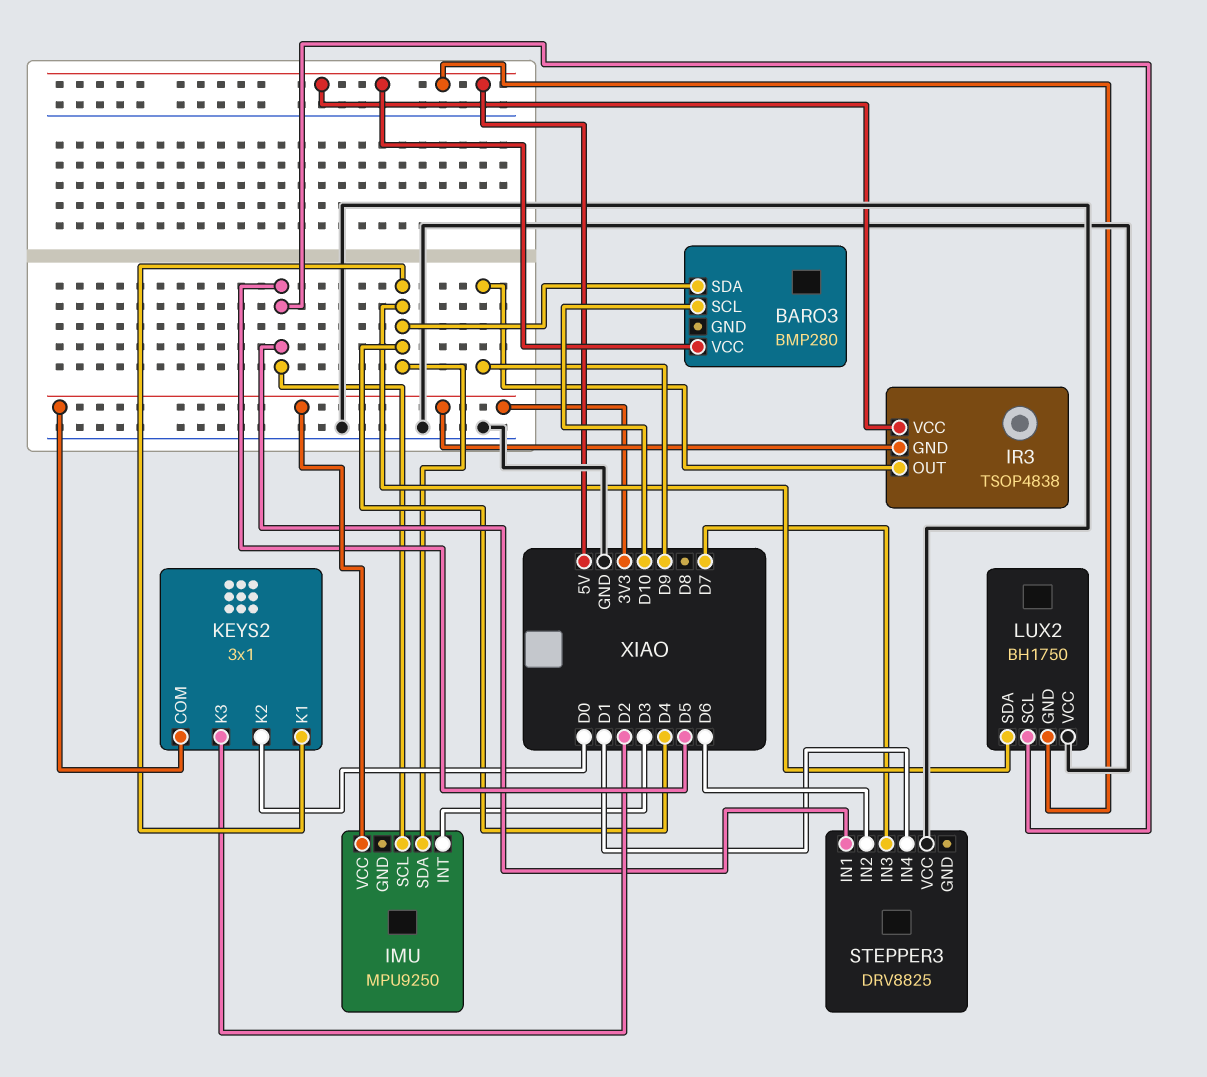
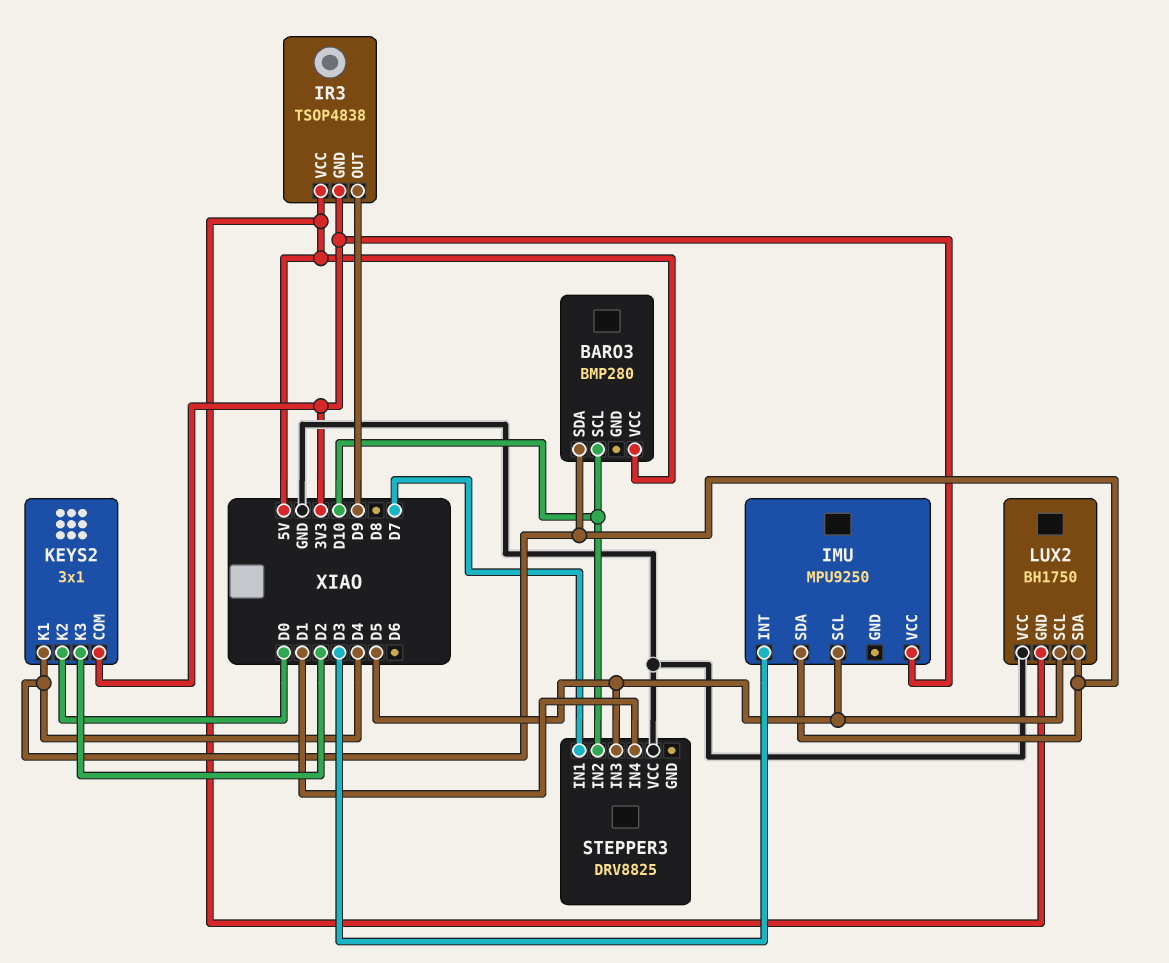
STEPPER3 pin IN1: D5 -> D7
STEPPER3 pin IN2: D6 -> D10
STEPPER3 pin IN3: D7 -> D5

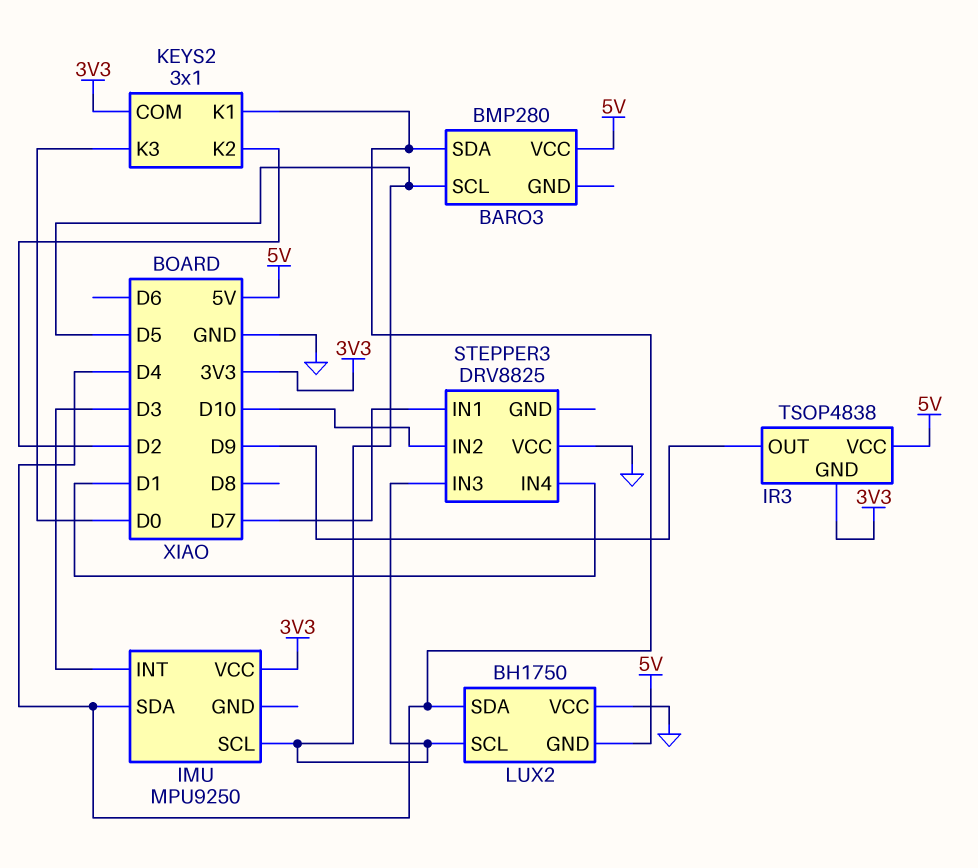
BARO3 pin SCL: D10 -> D5
KEYS2 pin K2: D0 -> D2
KEYS2 pin K3: D2 -> D0

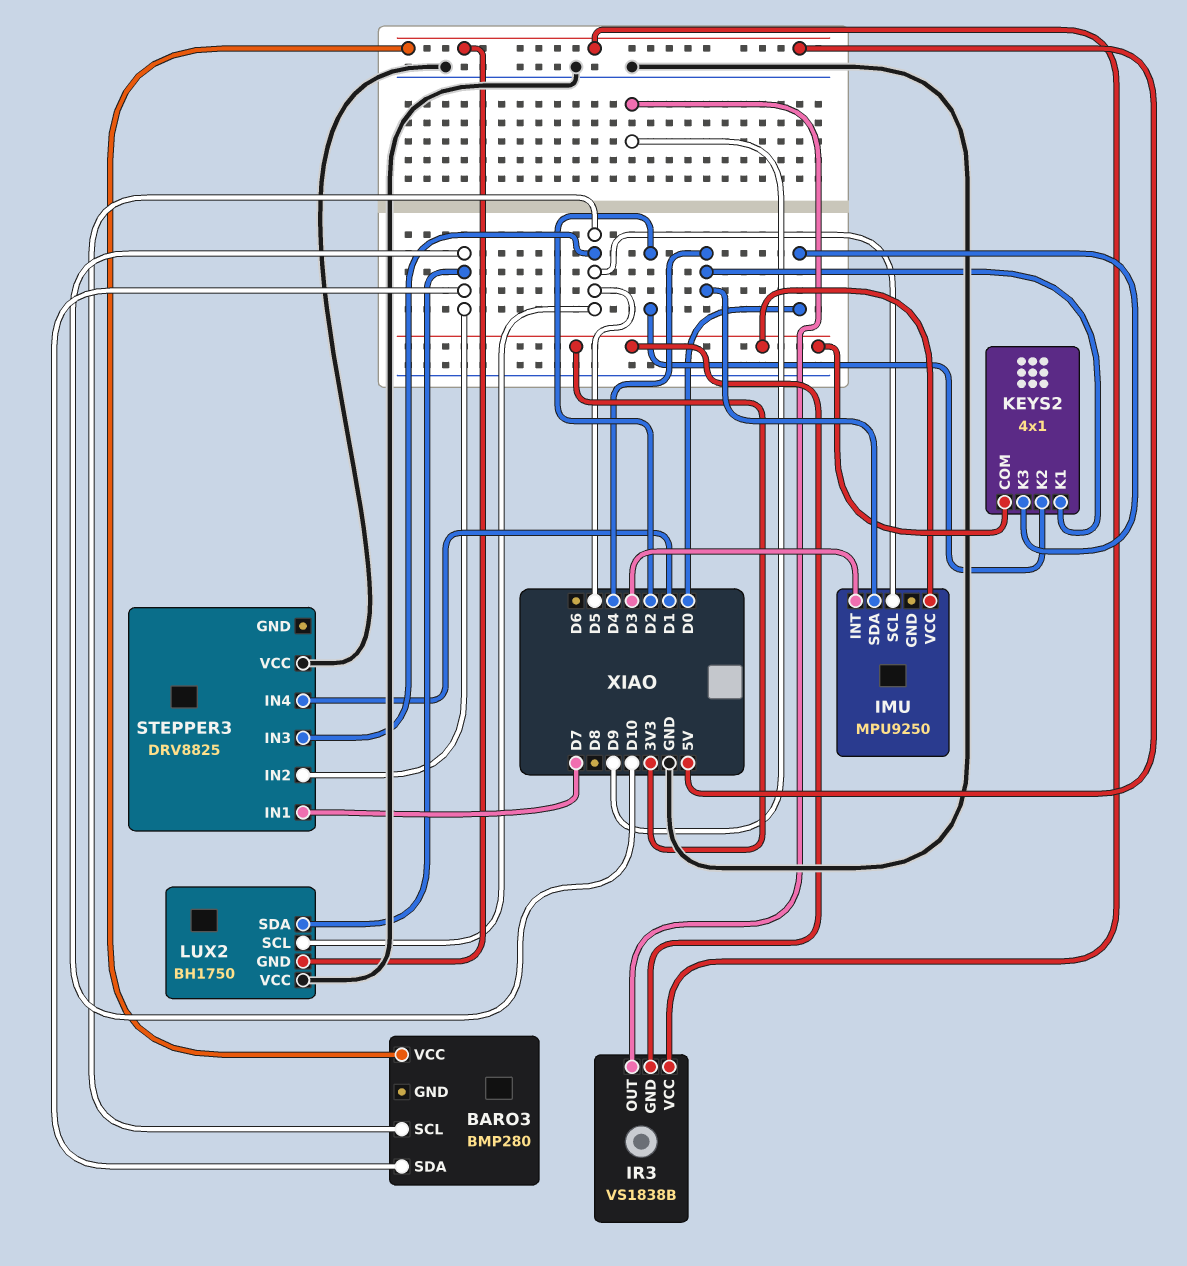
BARO3 pin SDA: D4 -> D10
IR3: TSOP4838 -> VS1838B
KEYS2: 3x1 -> 4x1
LUX2 pin SDA: D4 -> D10

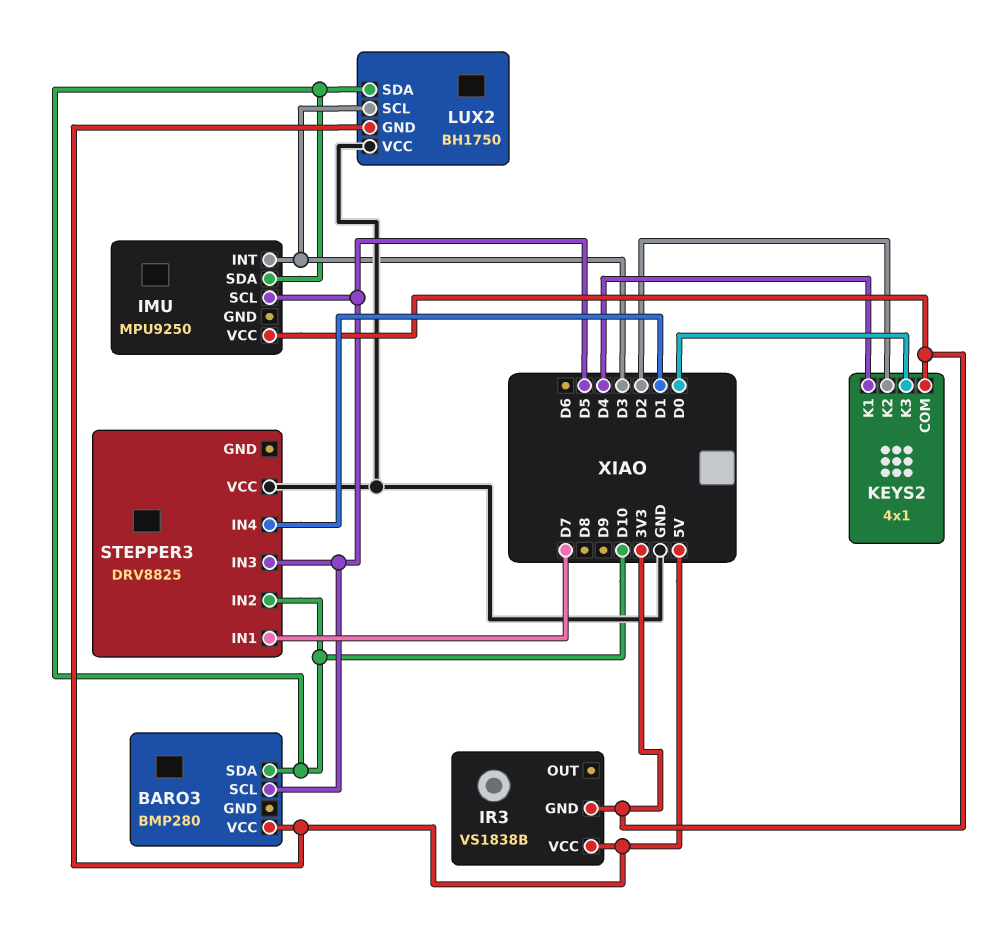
IMU pin SDA: D4 -> D10
IR3 pin OUT: D9 -> none
LUX2 pin SCL: D5 -> D3

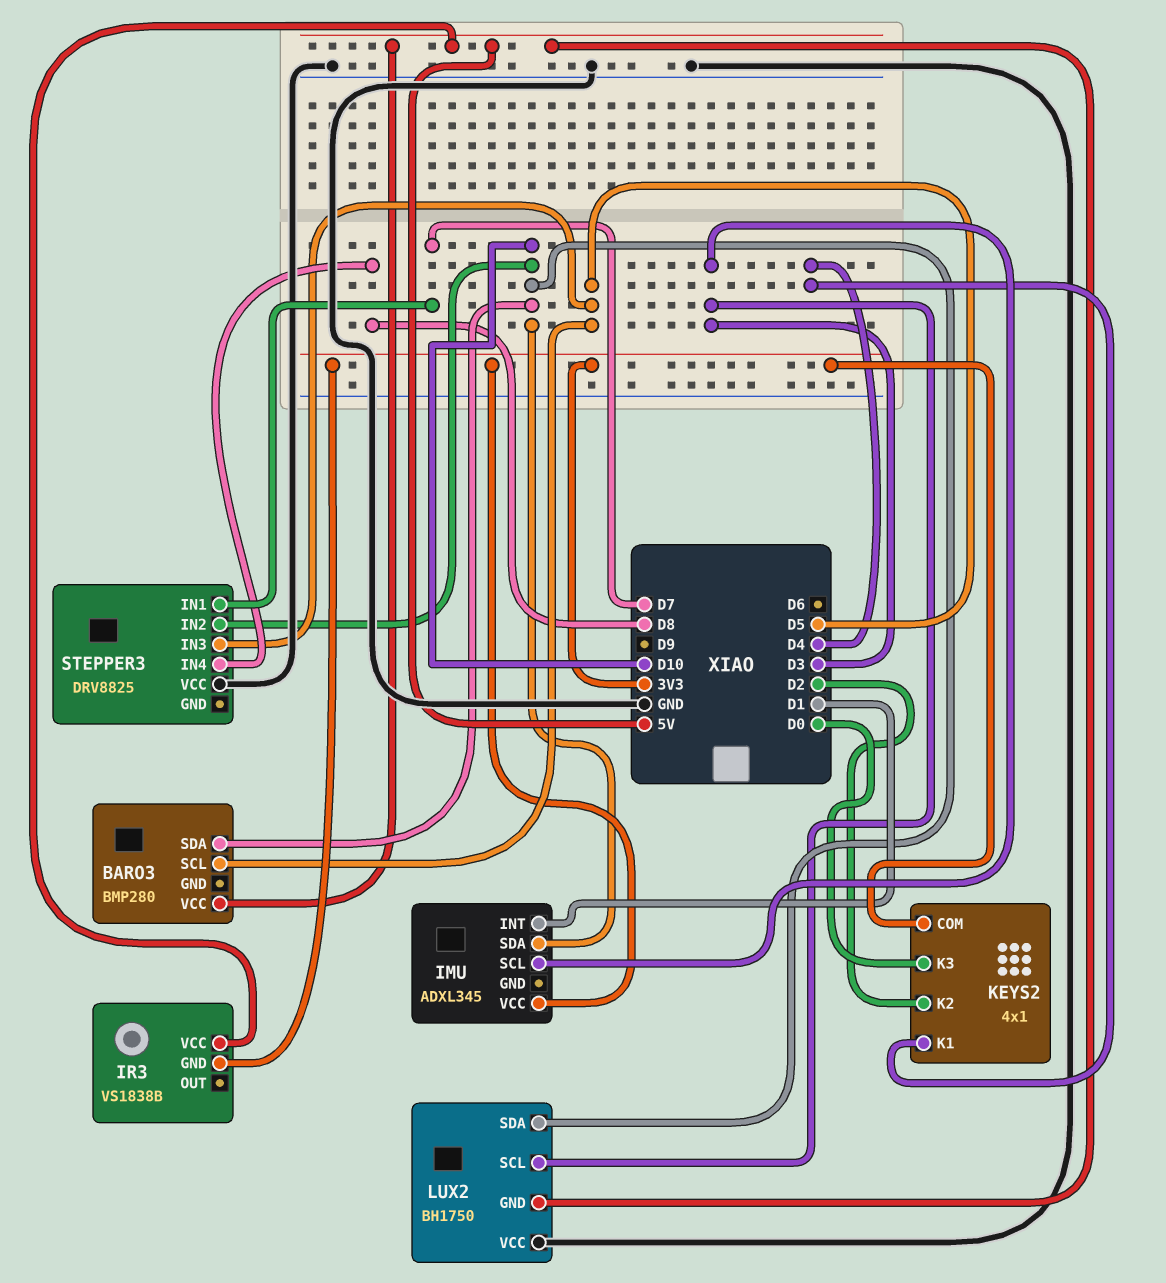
IMU: MPU9250 -> ADXL345
IMU pin INT: D3 -> D1
IMU pin SCL: D5 -> D3
STEPPER3 pin IN4: D1 -> D8

